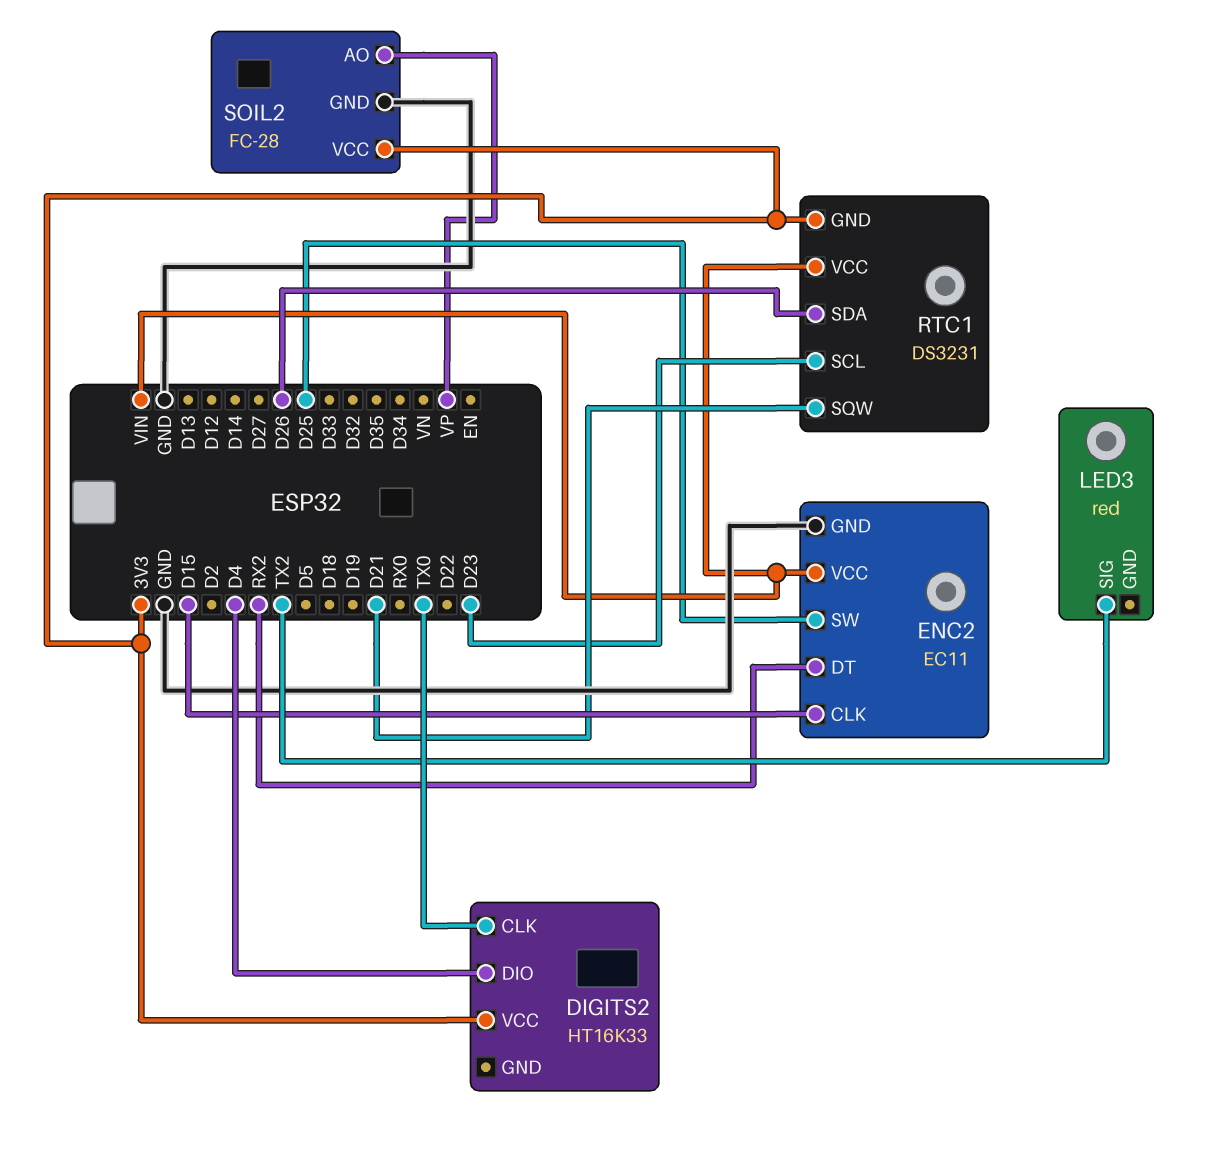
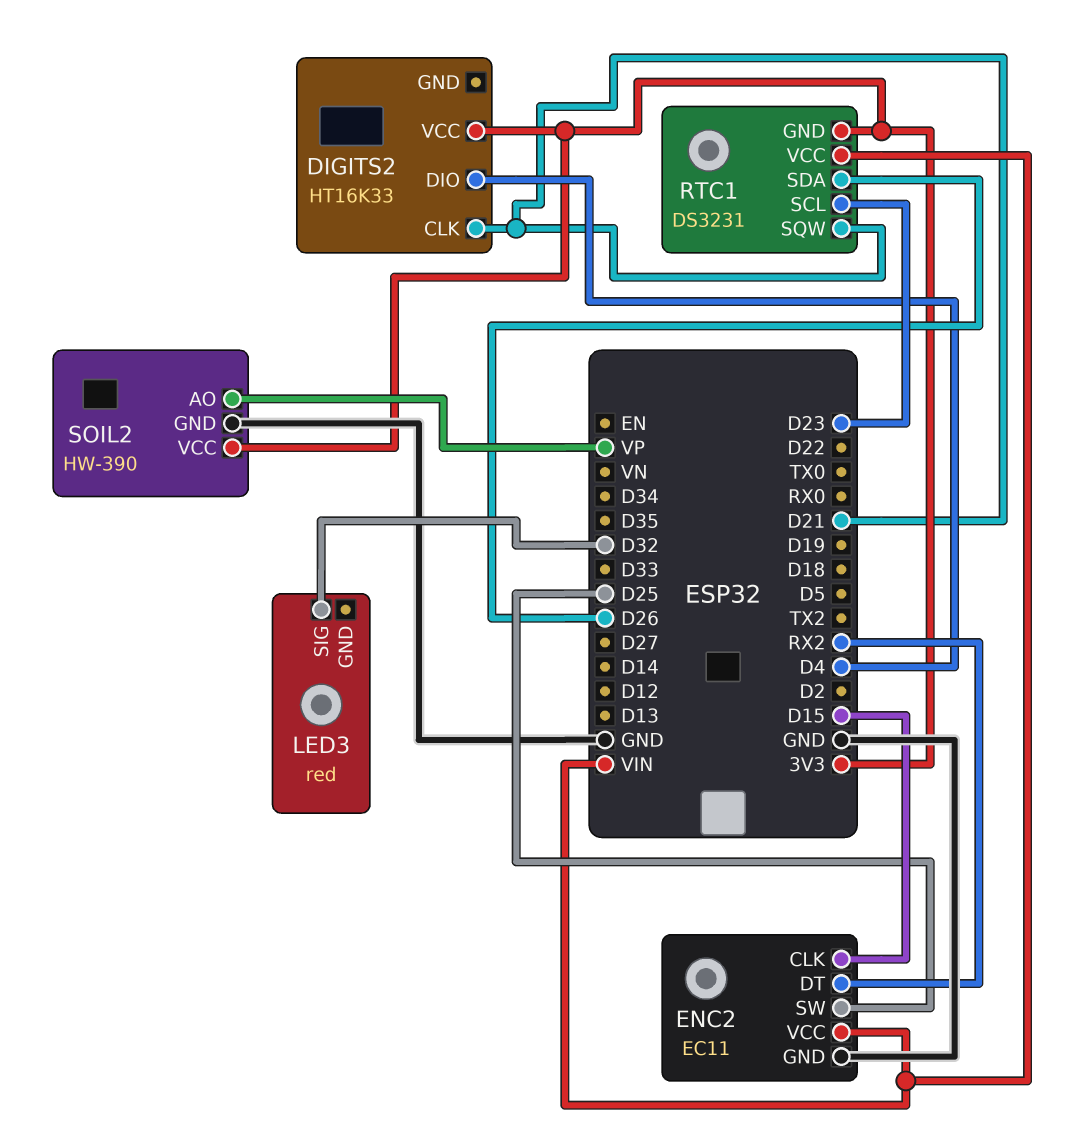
DIGITS2 pin CLK: TX0 -> D21
LED3 pin SIG: TX2 -> D32
SOIL2: FC-28 -> HW-390

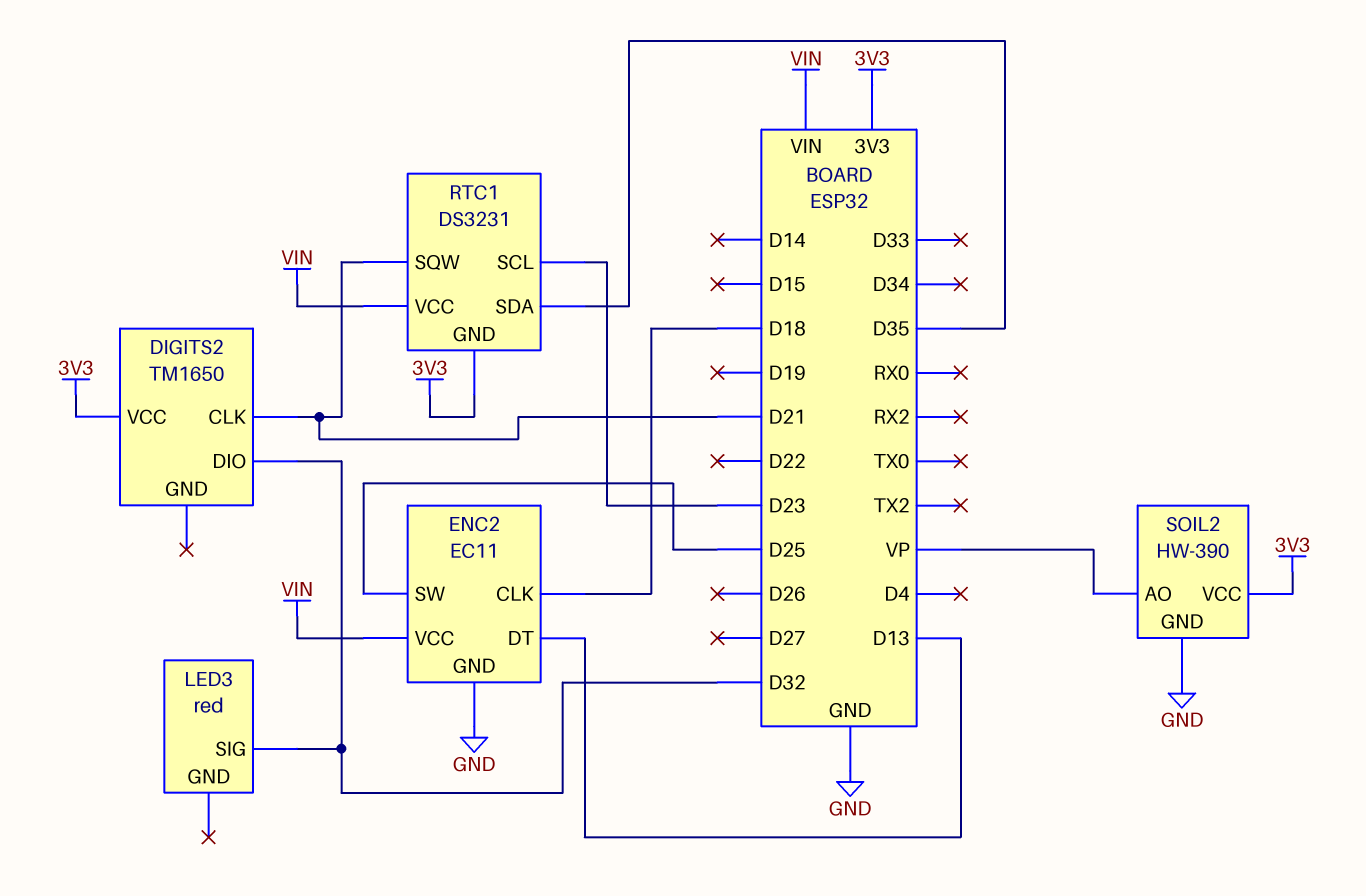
DIGITS2: HT16K33 -> TM1650
DIGITS2 pin DIO: D4 -> D32
ENC2 pin CLK: D15 -> D18
ENC2 pin DT: RX2 -> D13
RTC1 pin SDA: D26 -> D35

